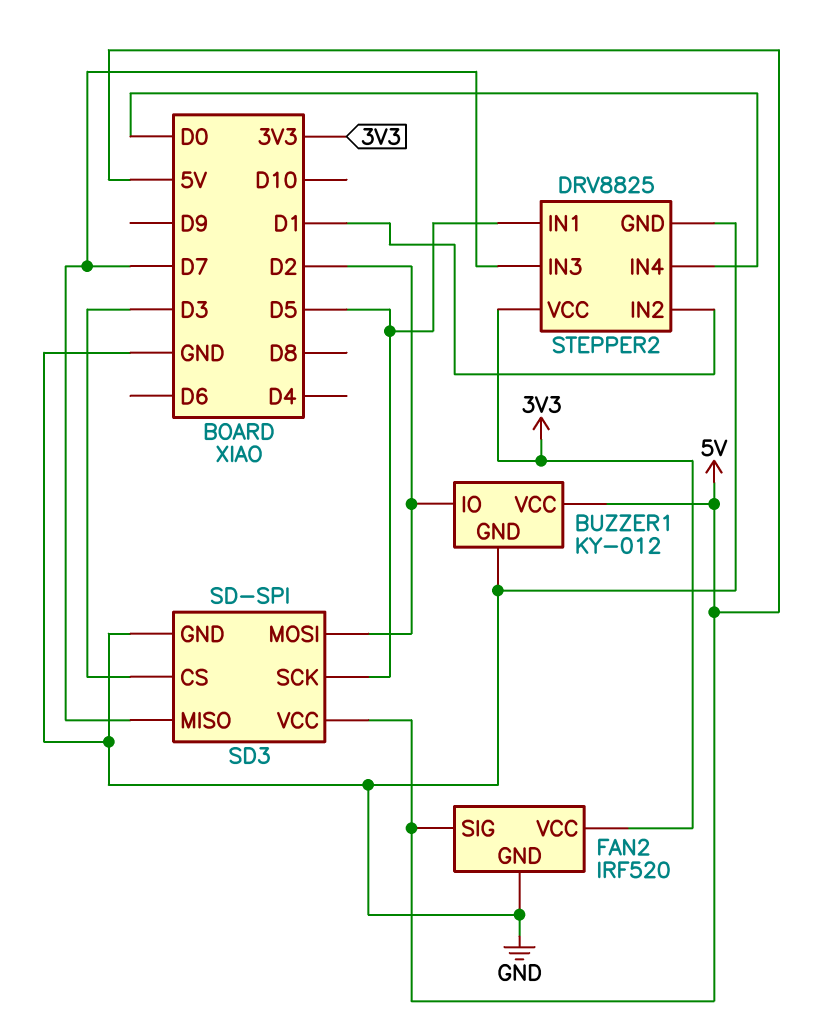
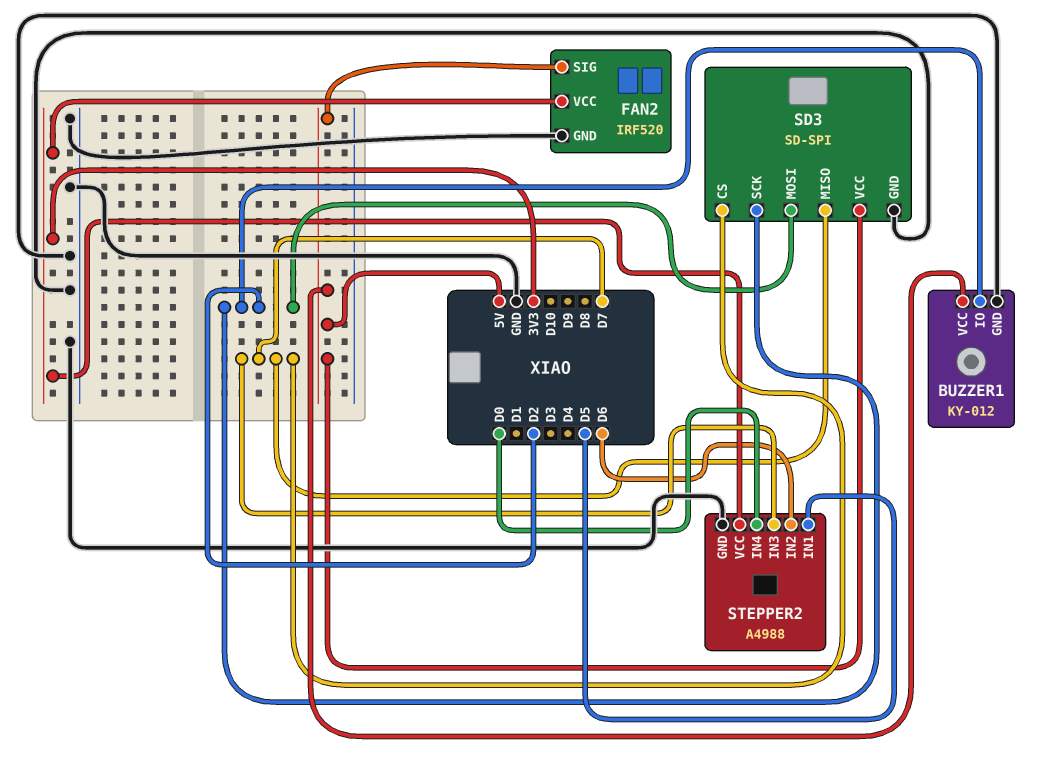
SD3 pin CS: D3 -> D7
SD3 pin SCK: D5 -> D2
STEPPER2: DRV8825 -> A4988
STEPPER2 pin IN2: D1 -> D6

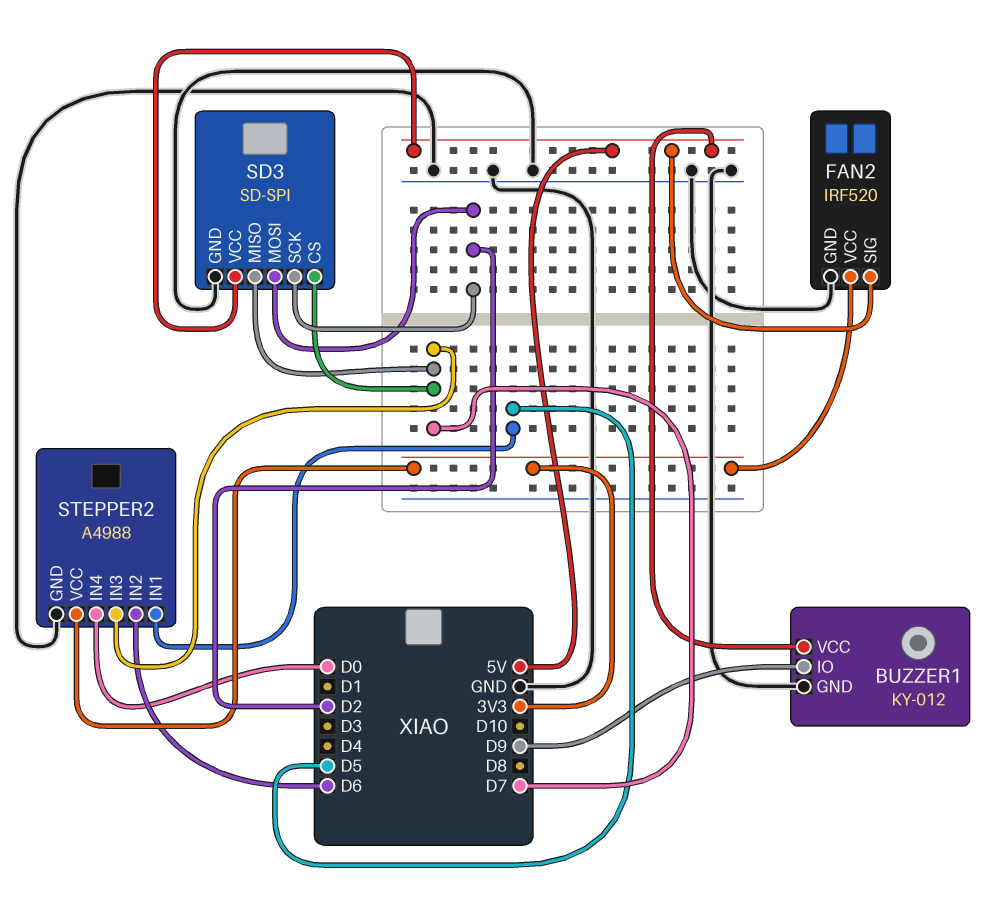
BUZZER1 pin IO: D2 -> D9

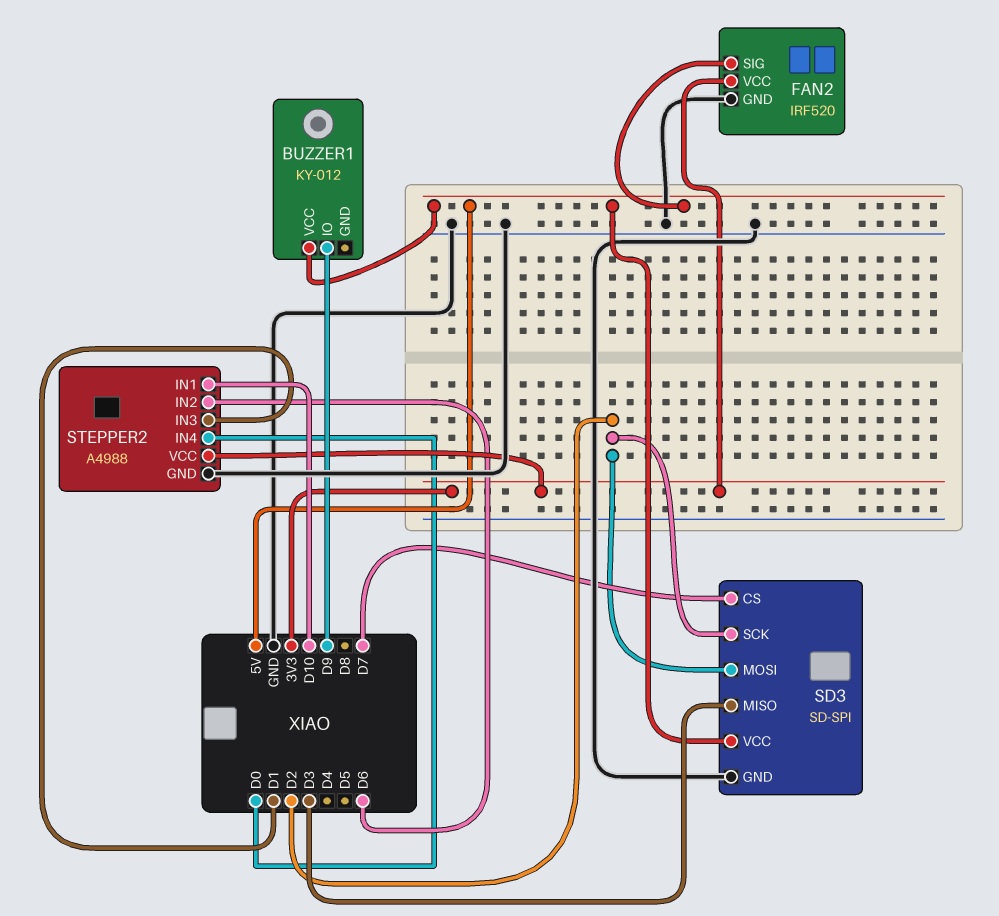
BUZZER1 pin GND: GND -> none
SD3 pin MISO: D7 -> D3
STEPPER2 pin IN1: D5 -> D10
STEPPER2 pin IN3: D7 -> D1

